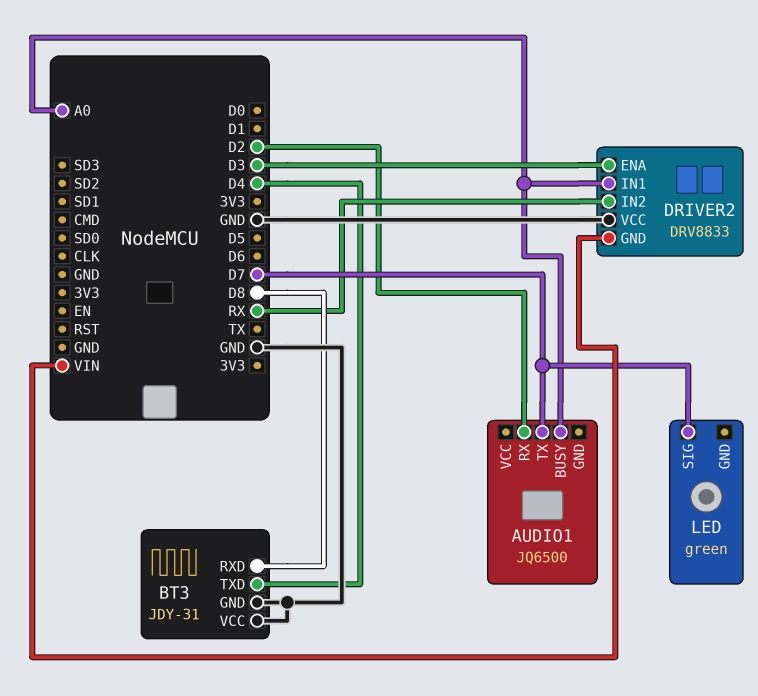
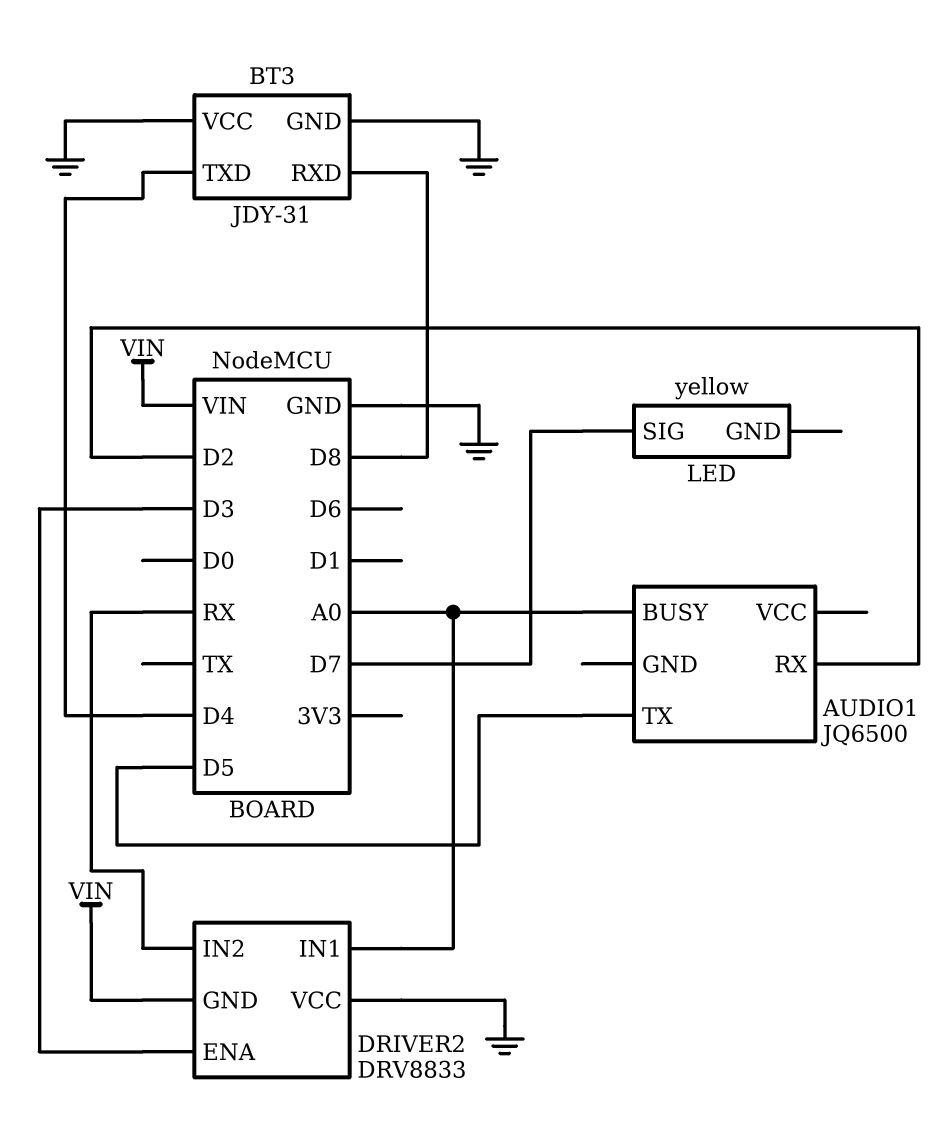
AUDIO1 pin TX: D7 -> D5
LED: green -> yellow

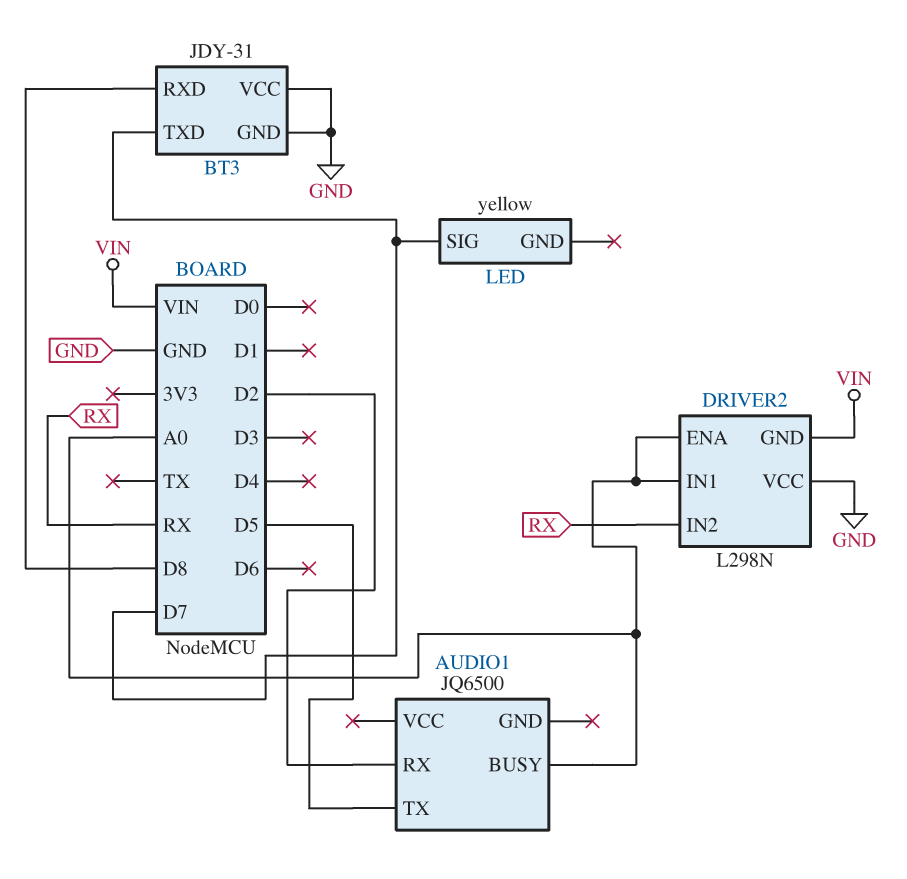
BT3 pin TXD: D4 -> D7
DRIVER2: DRV8833 -> L298N
DRIVER2 pin ENA: D3 -> A0

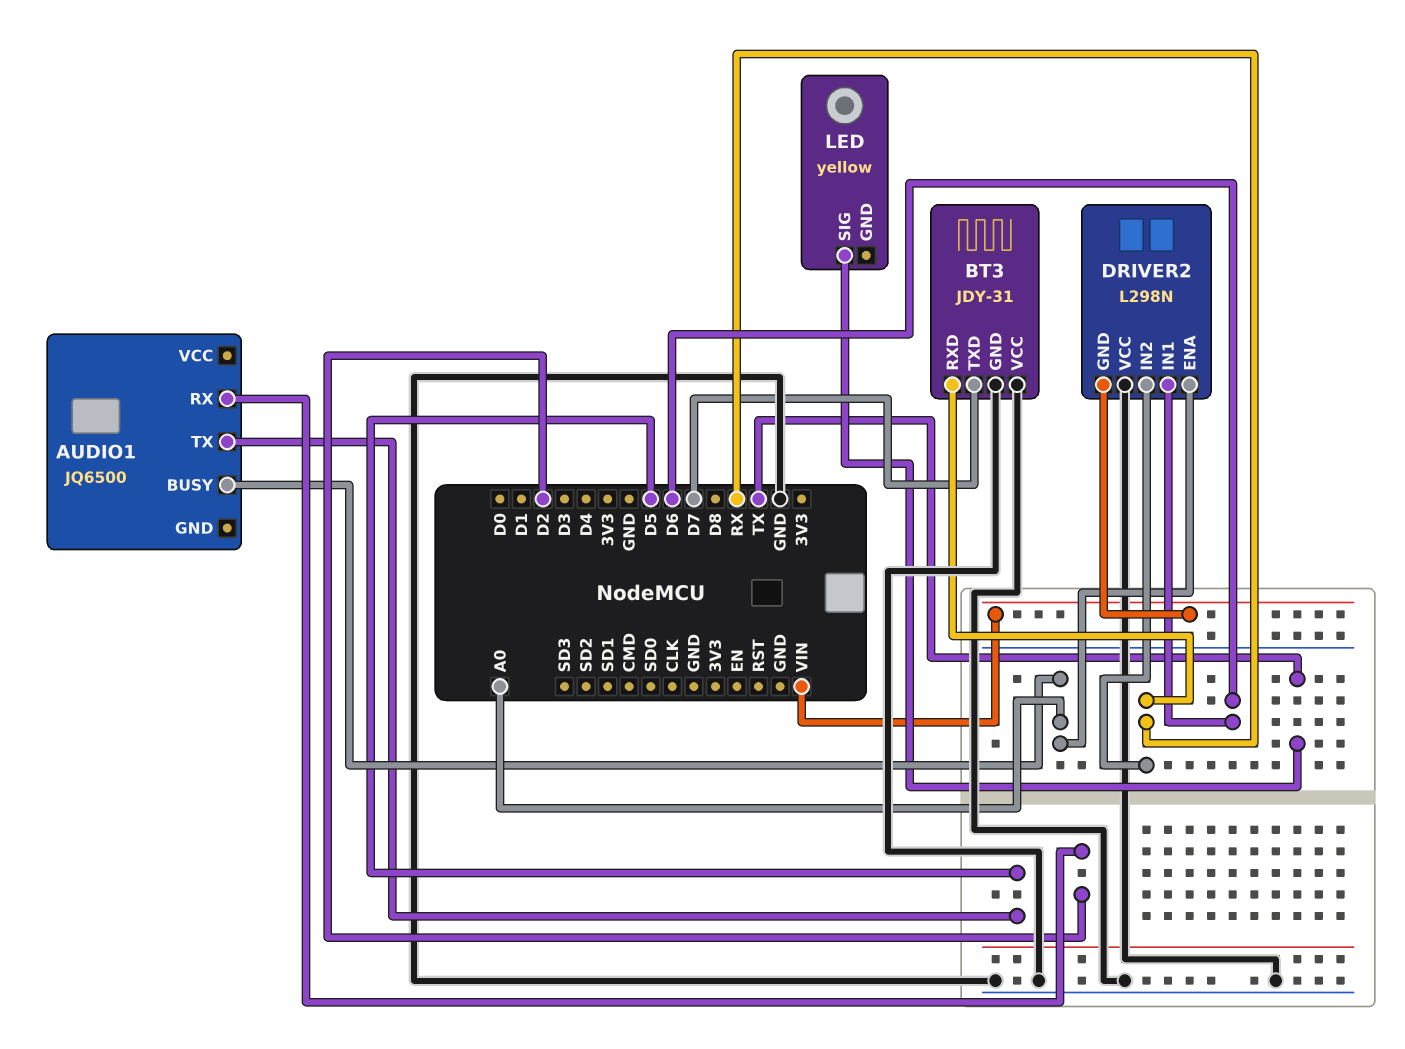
BT3 pin RXD: D8 -> RX
DRIVER2 pin IN1: A0 -> D6
LED pin SIG: D7 -> TX

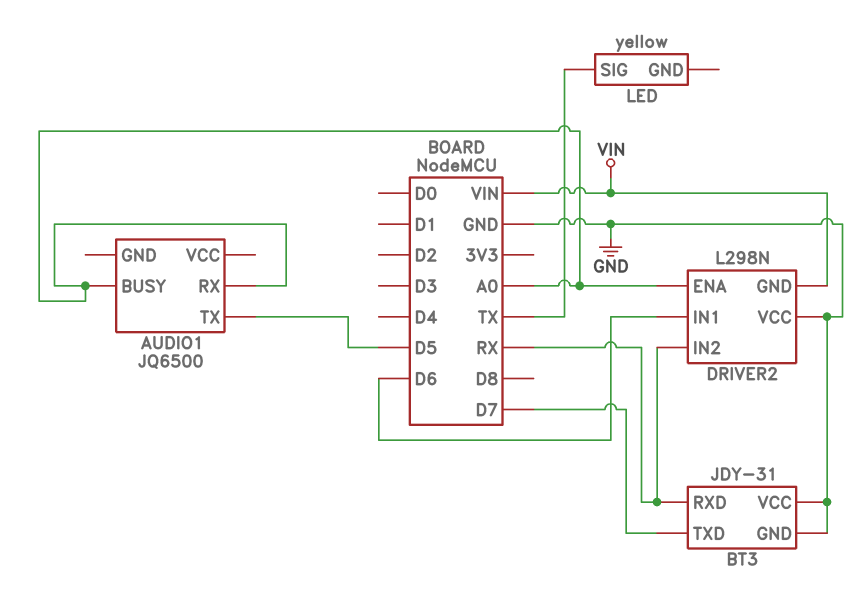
AUDIO1 pin RX: D2 -> A0

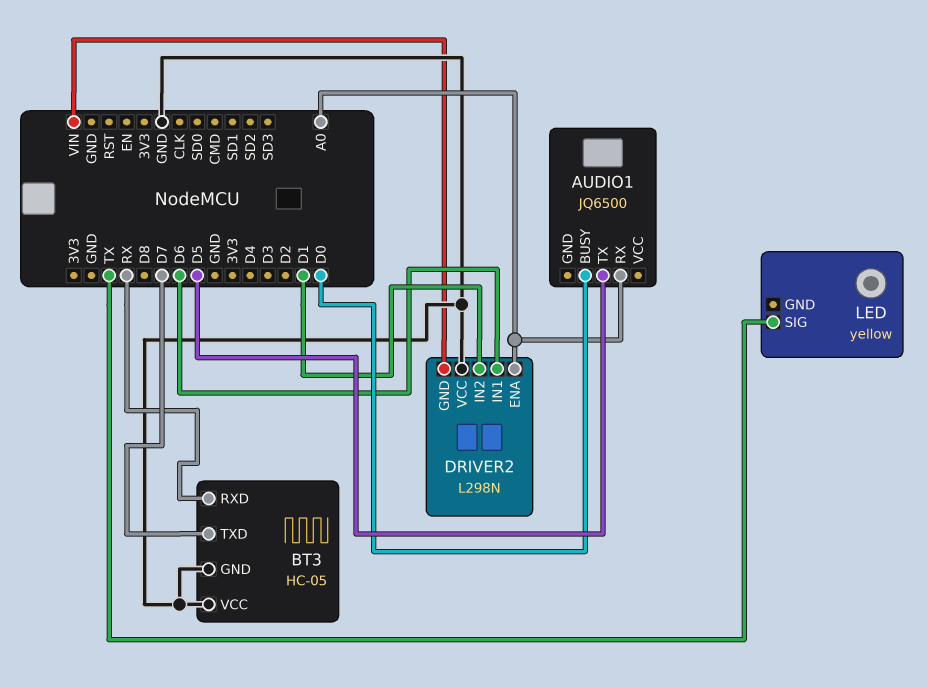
AUDIO1 pin BUSY: A0 -> D0
BT3: JDY-31 -> HC-05
DRIVER2 pin IN2: RX -> D1

